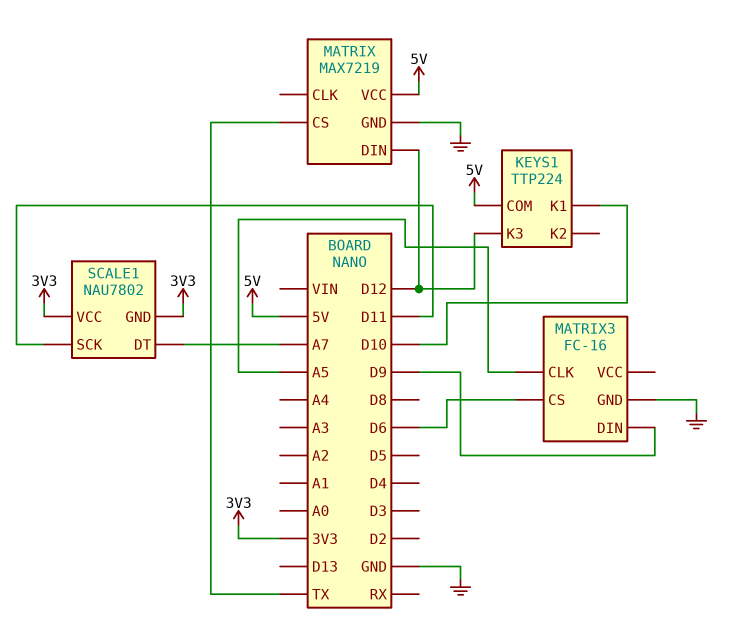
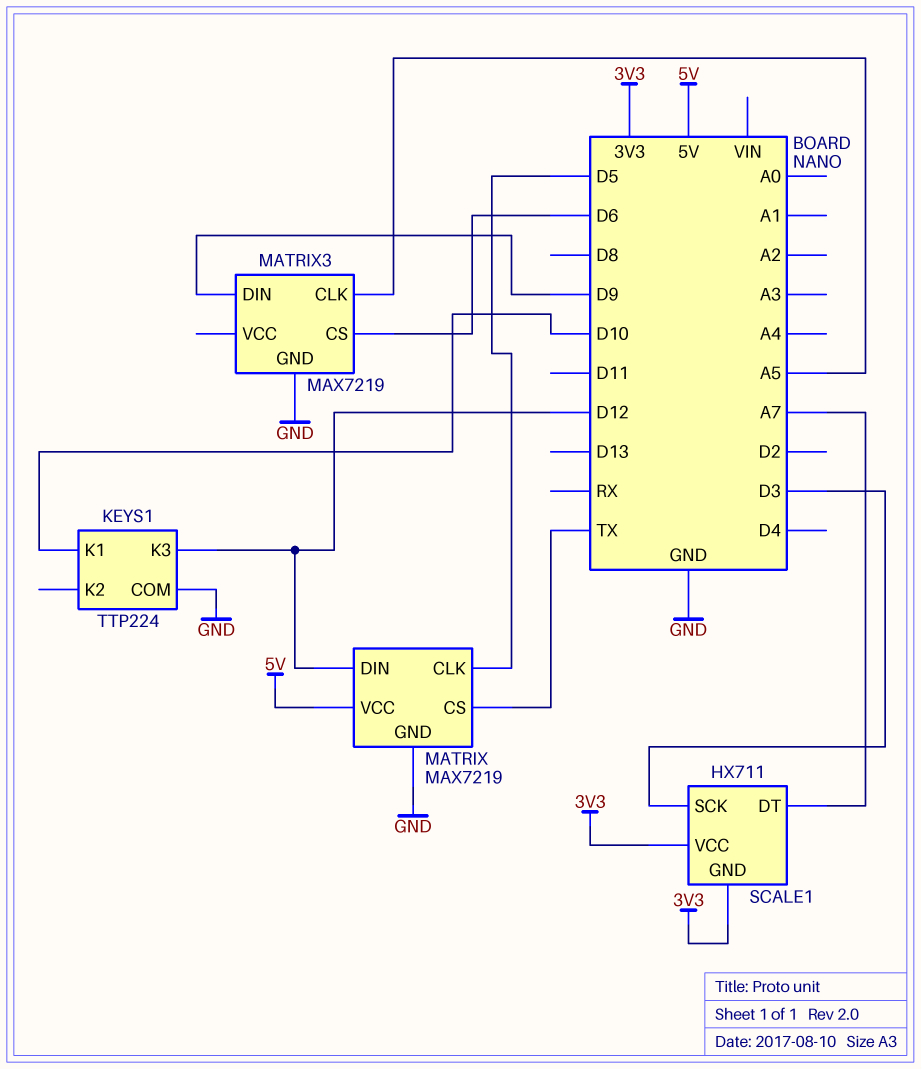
KEYS1 pin COM: 5V -> GND
MATRIX pin CLK: none -> D5
MATRIX3: FC-16 -> MAX7219
SCALE1: NAU7802 -> HX711
SCALE1 pin SCK: D11 -> D3

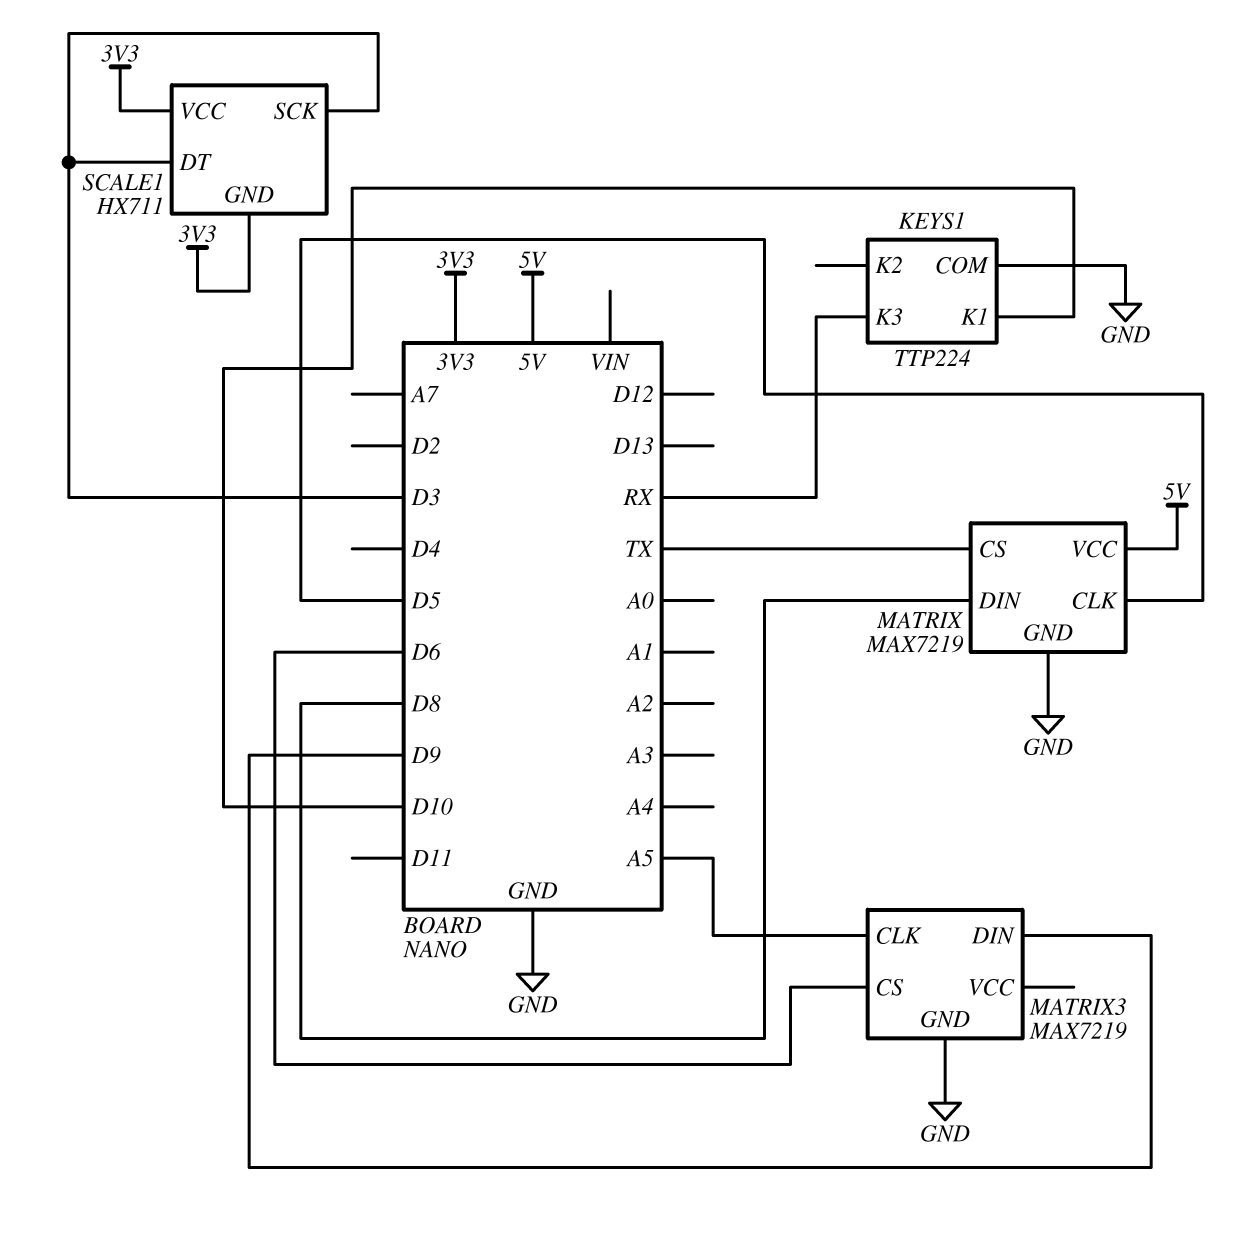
KEYS1 pin K3: D12 -> RX
MATRIX pin DIN: D12 -> D8
SCALE1 pin DT: A7 -> D3

